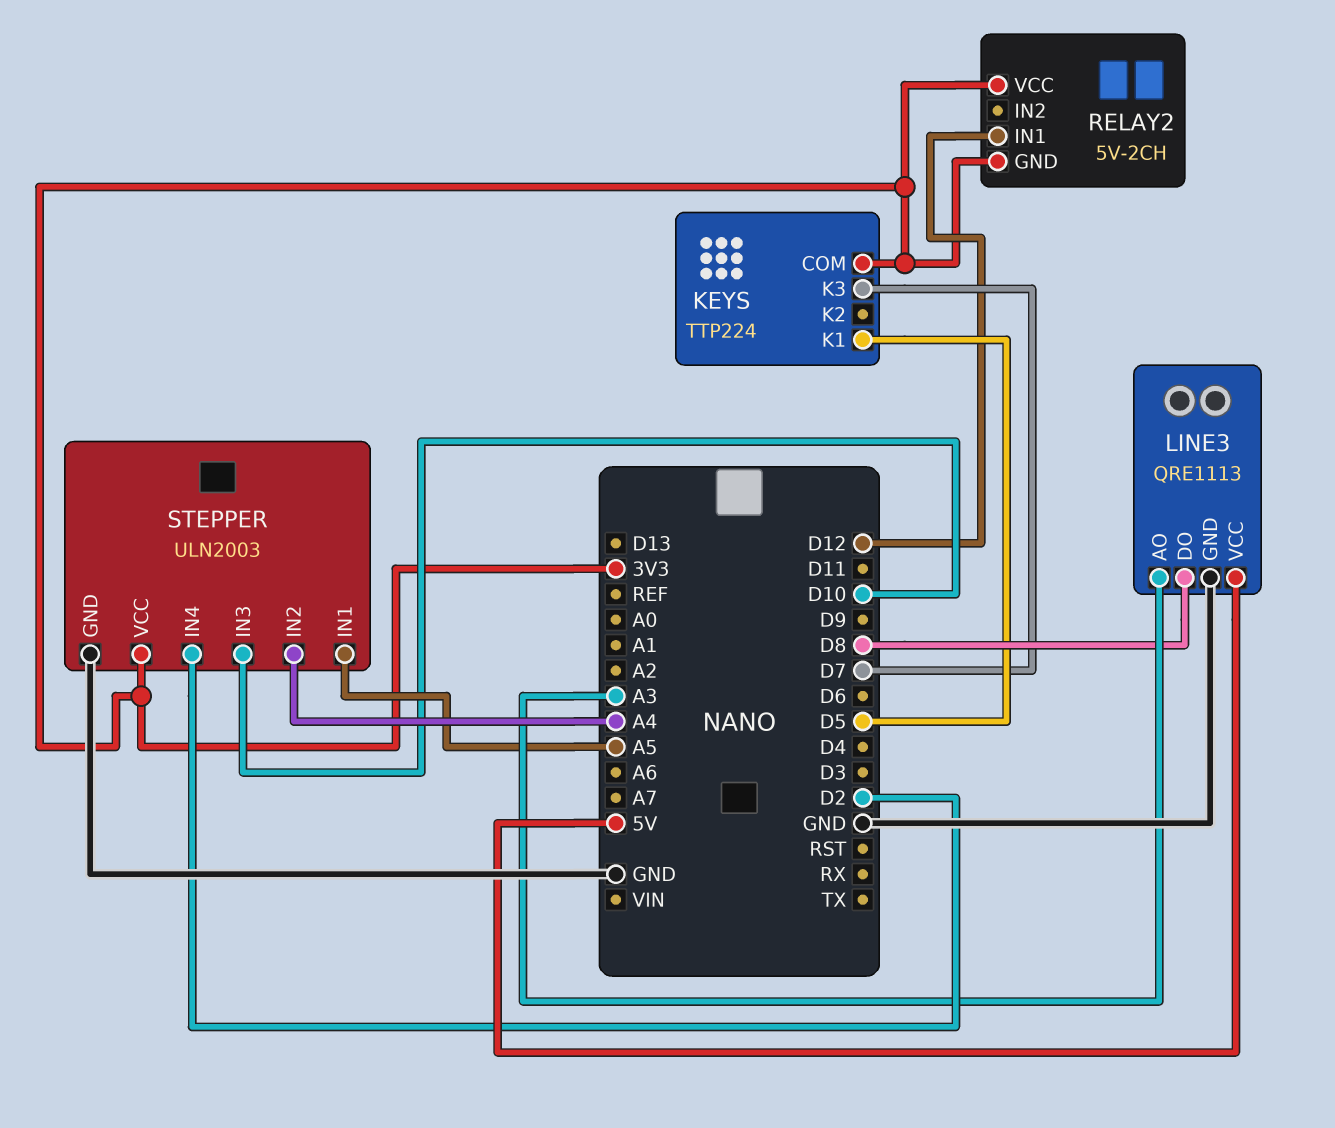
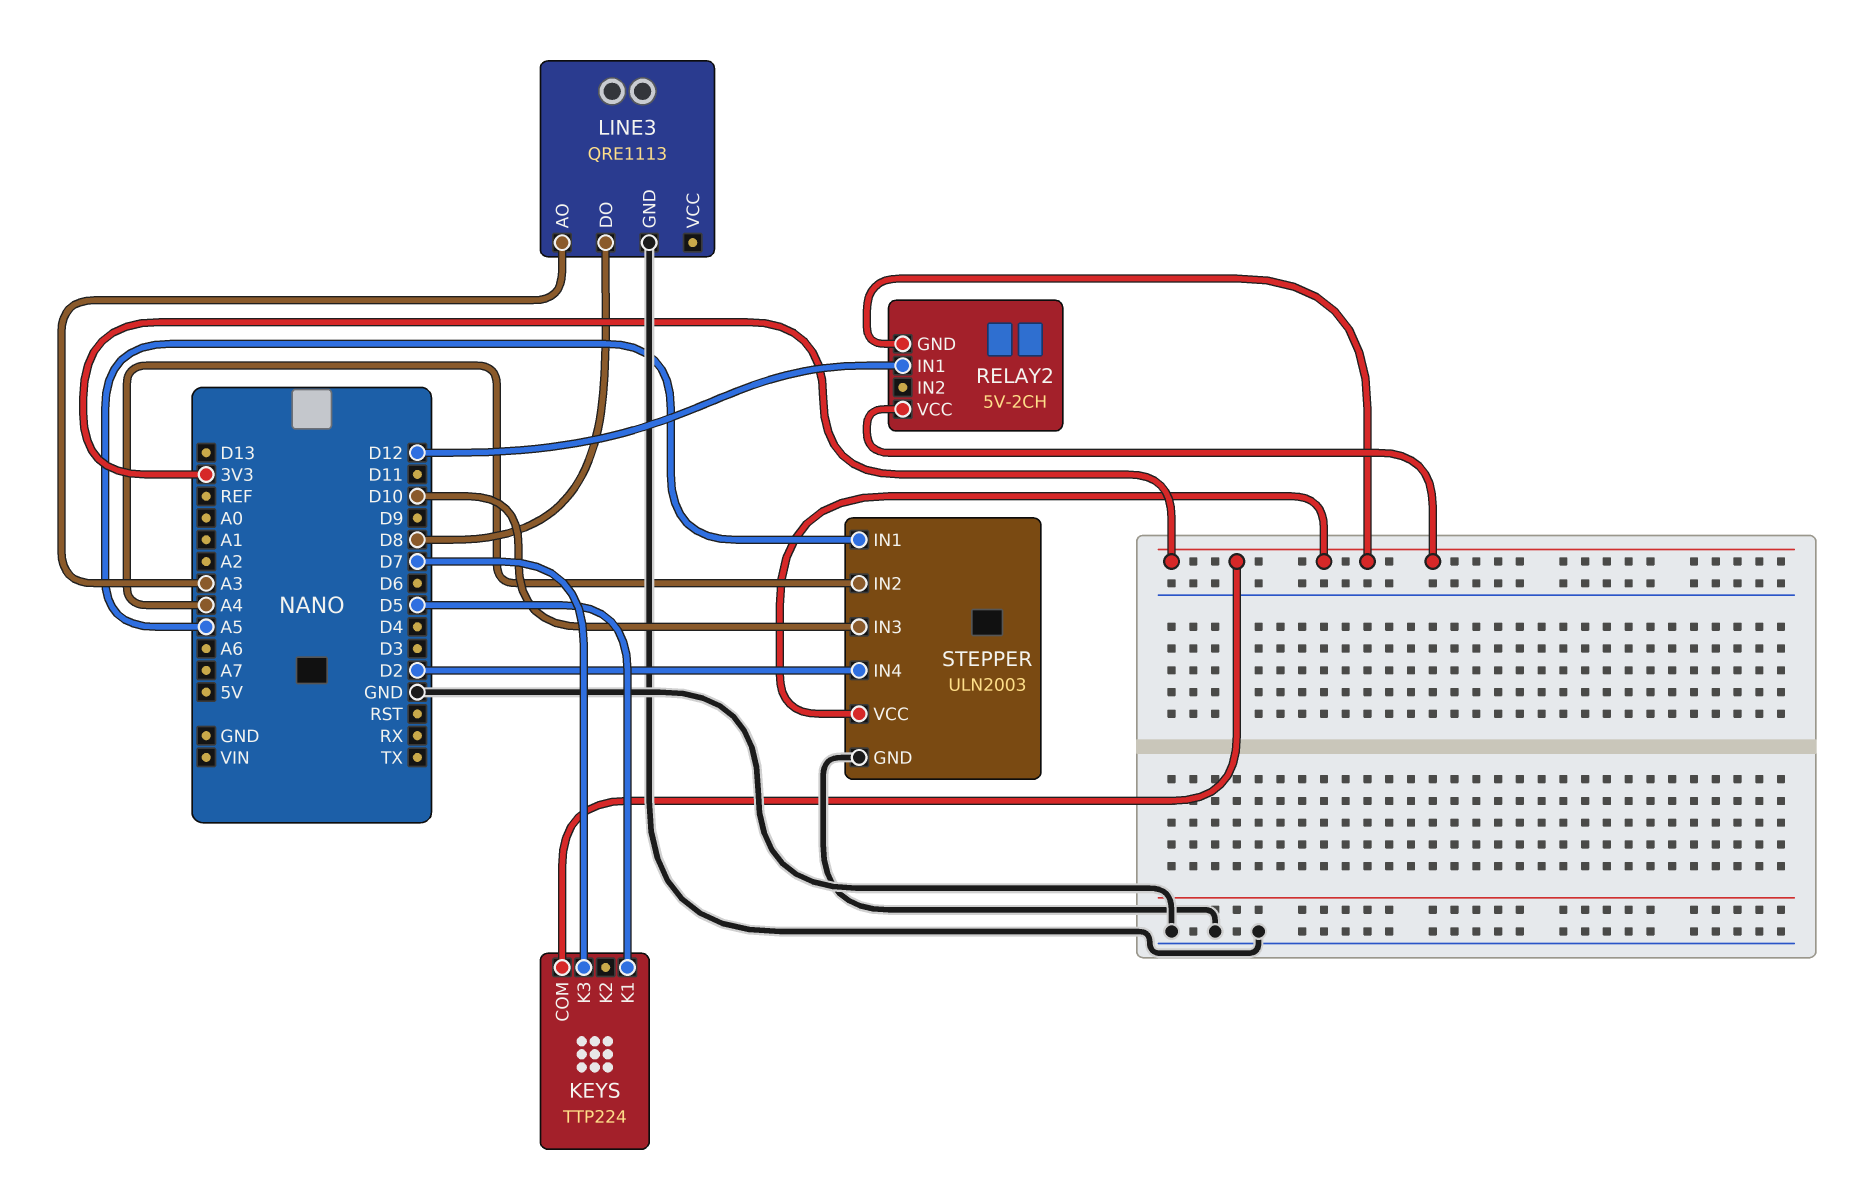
LINE3 pin VCC: 5V -> none

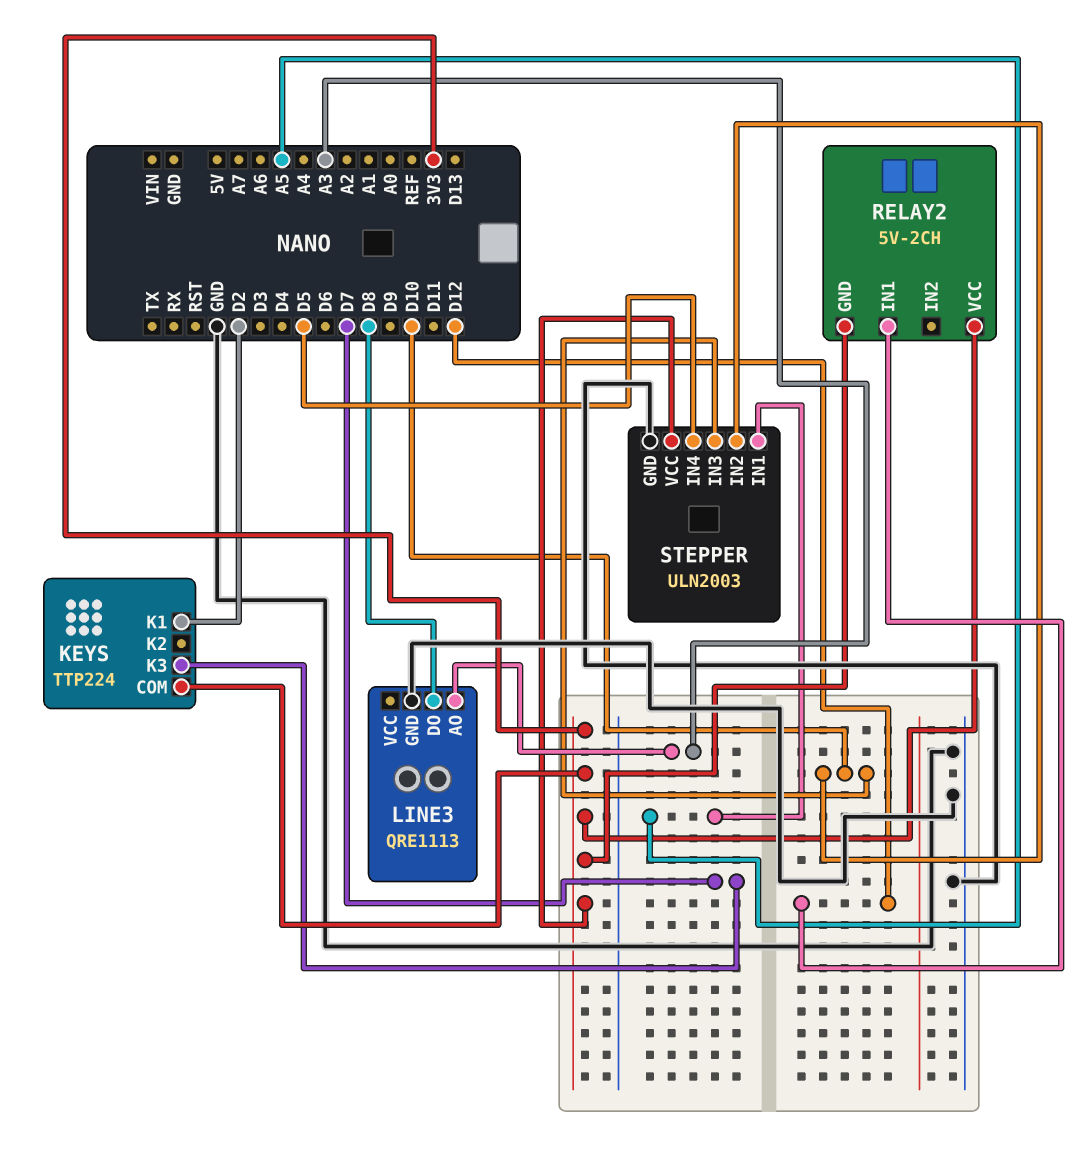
KEYS pin K1: D5 -> D2
STEPPER pin IN2: A4 -> D10
STEPPER pin IN4: D2 -> D5

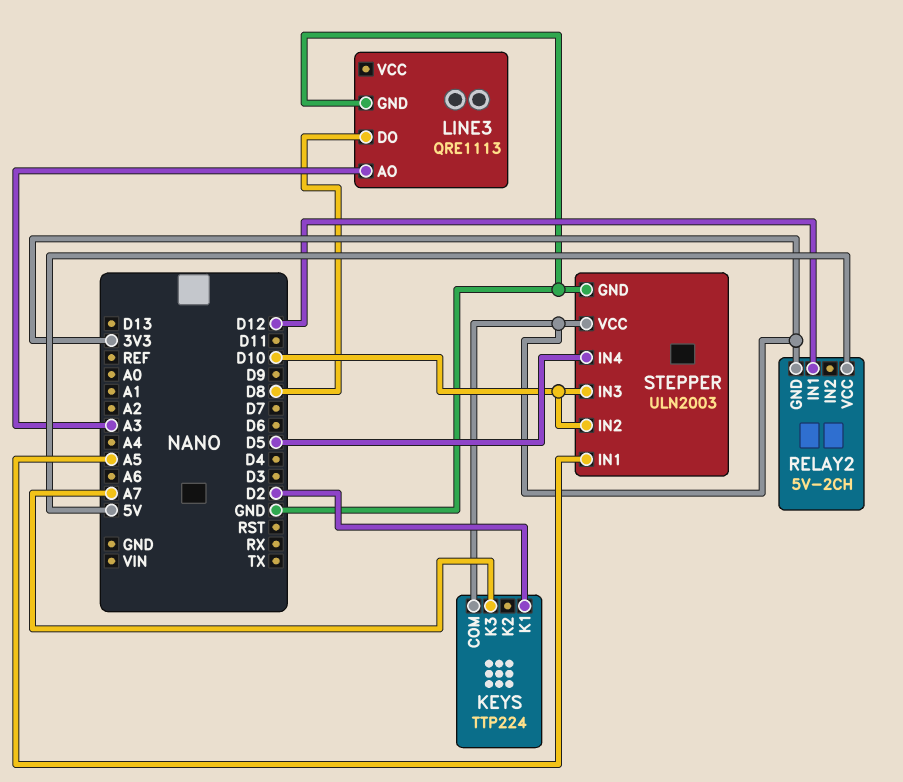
KEYS pin K3: D7 -> A7
RELAY2 pin VCC: 3V3 -> 5V

